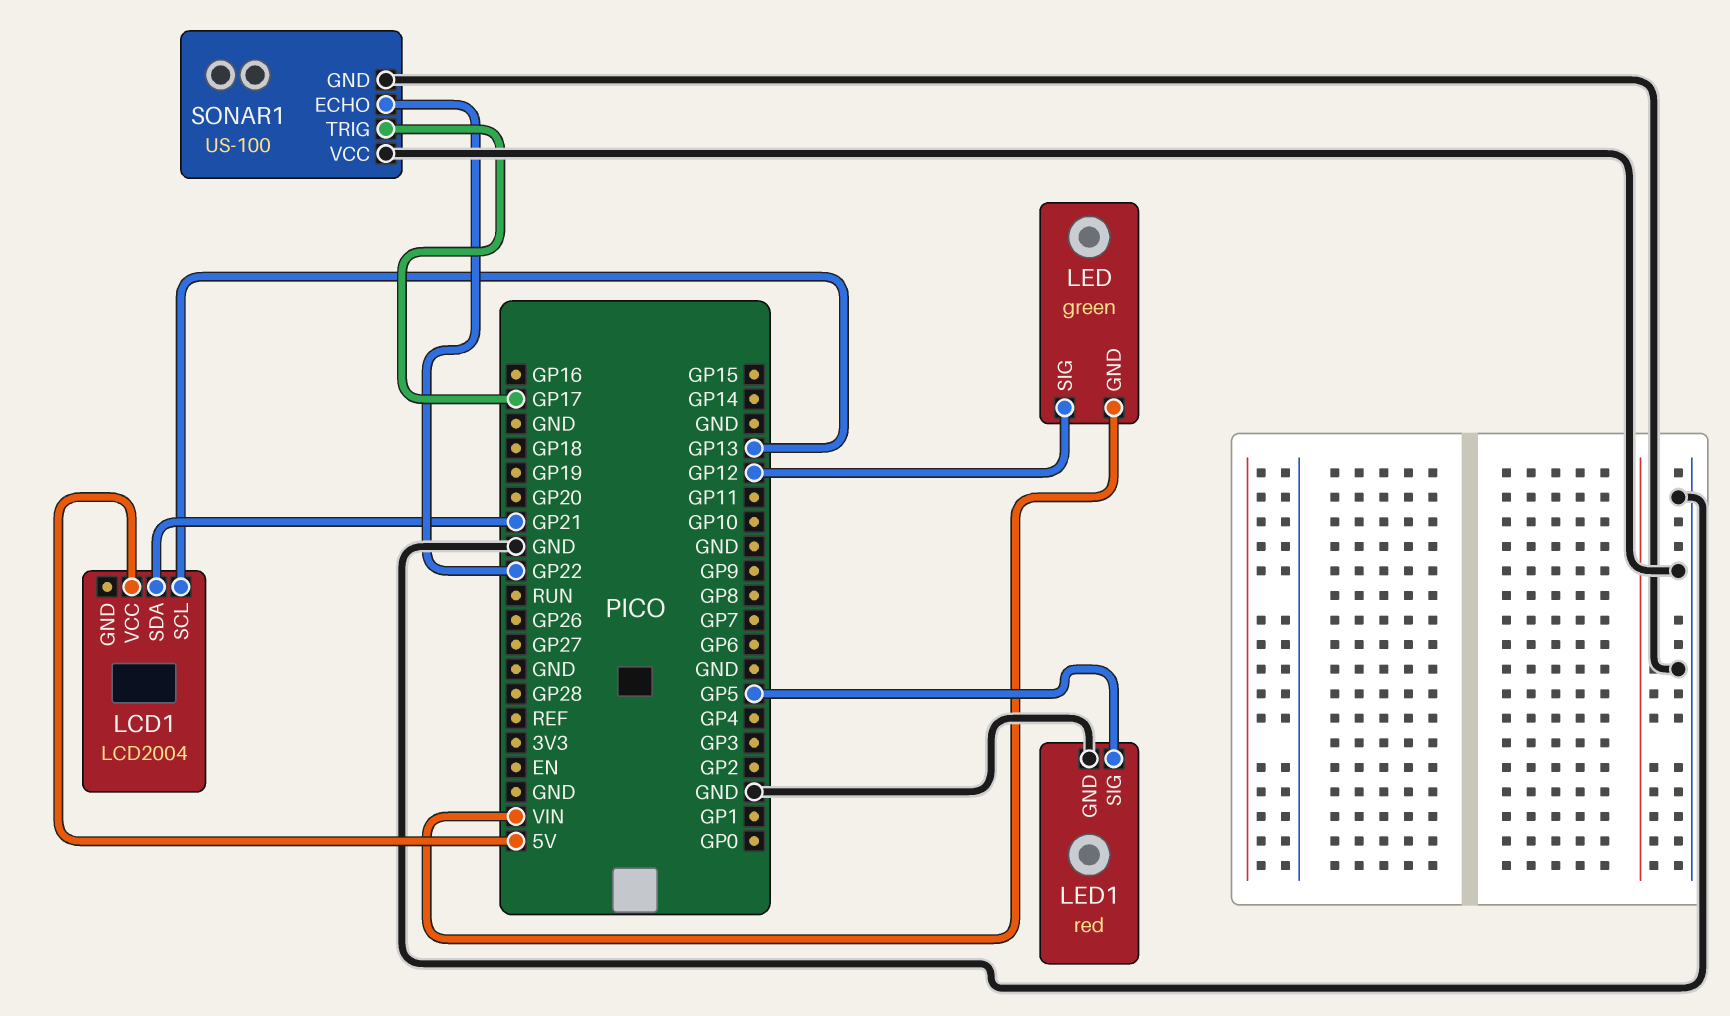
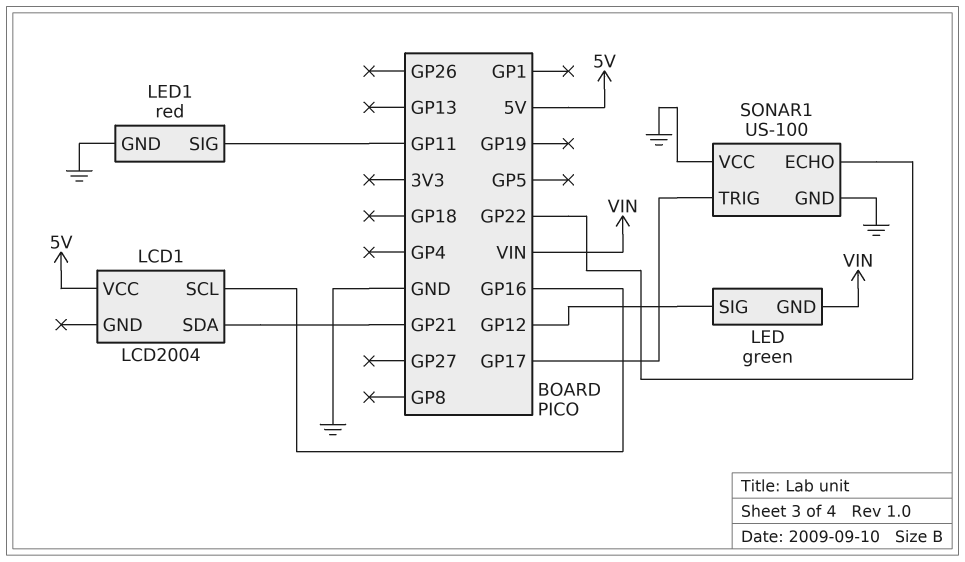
LCD1 pin SCL: GP13 -> GP16
LED1 pin SIG: GP5 -> GP11

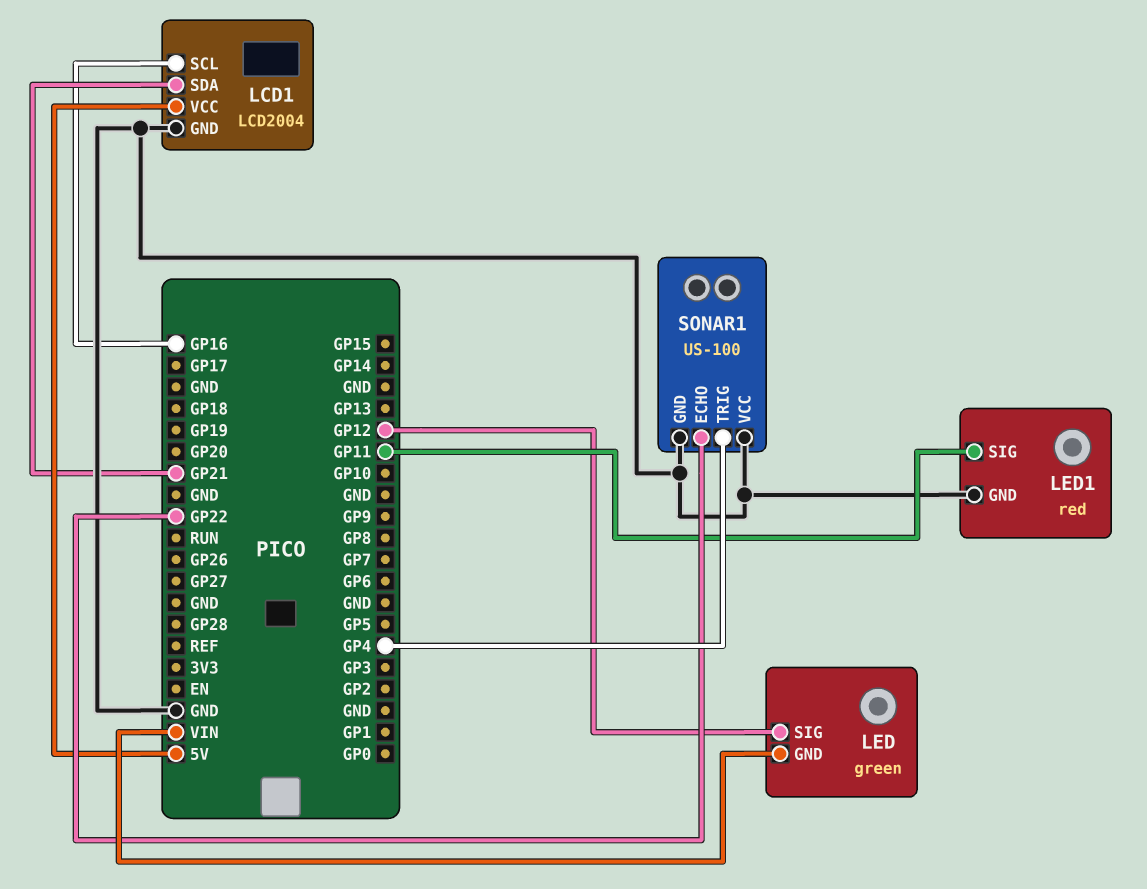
LCD1 pin GND: none -> GND
SONAR1 pin TRIG: GP17 -> GP4

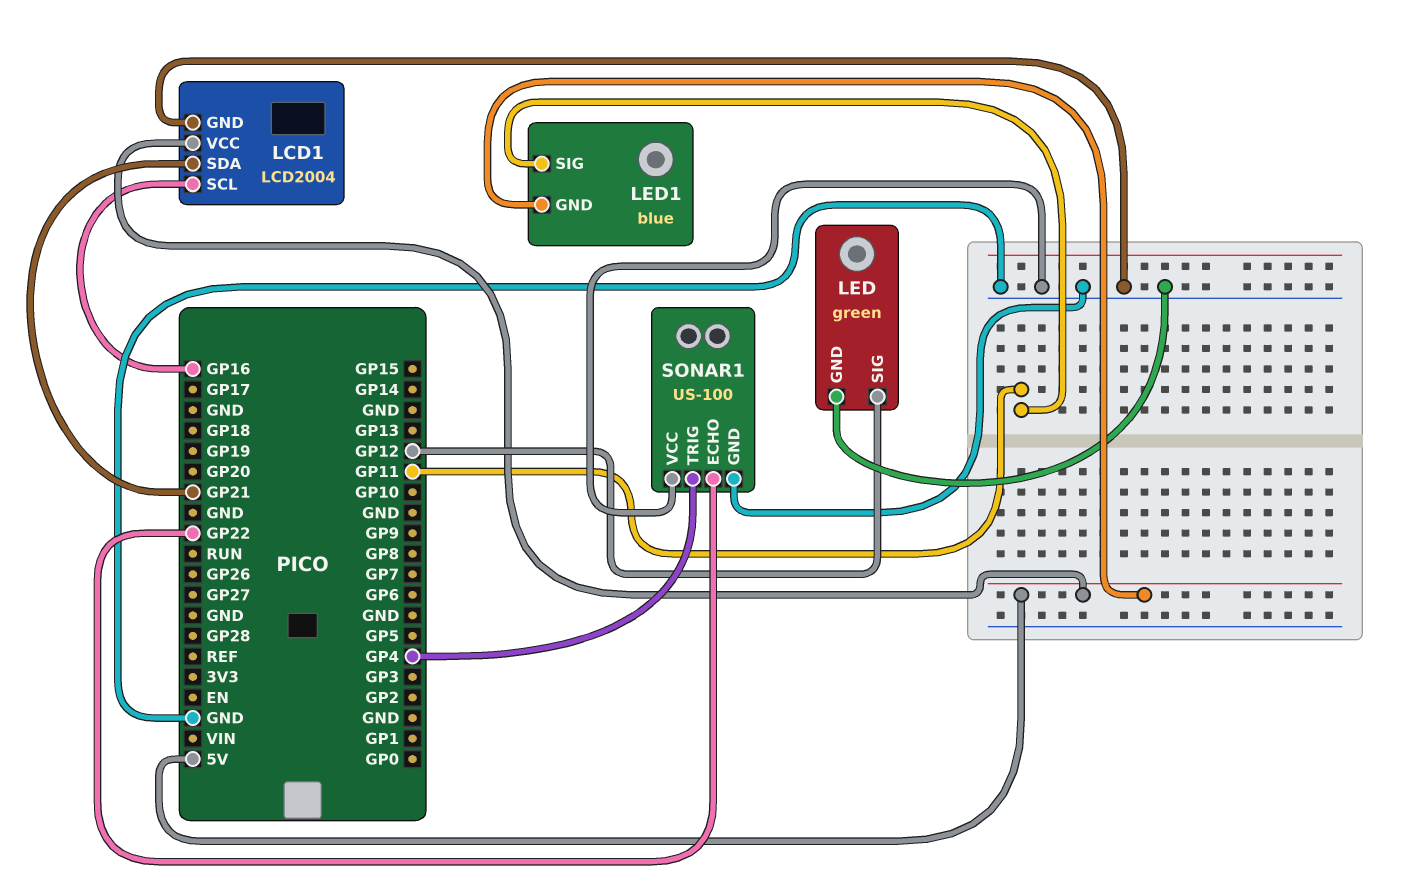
LED pin GND: VIN -> GND
LED1: red -> blue
LED1 pin GND: GND -> 5V

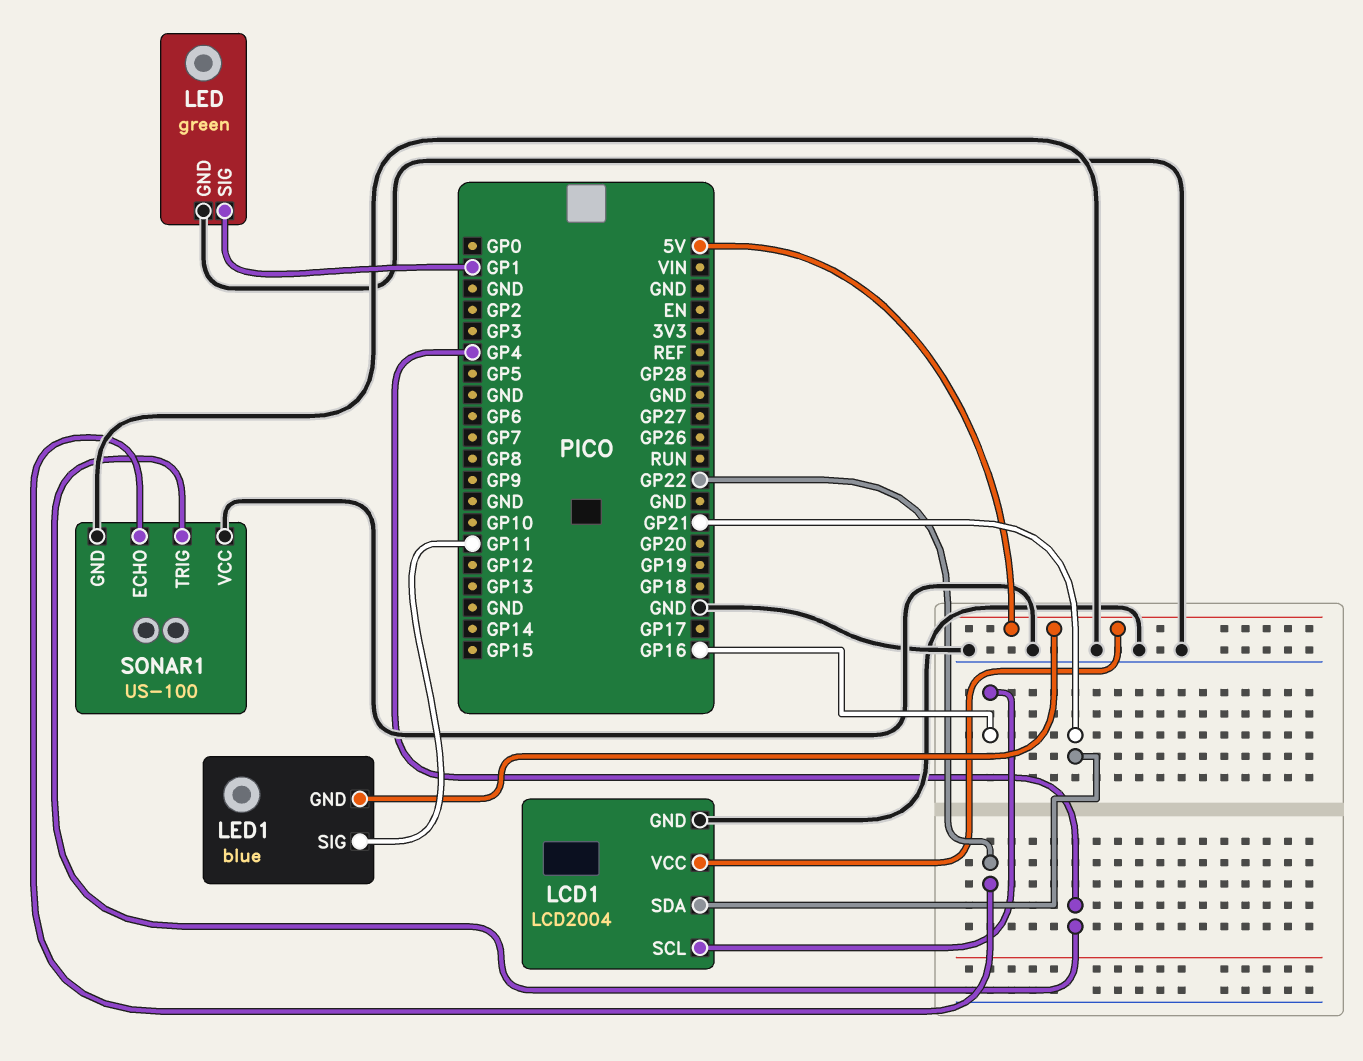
LED pin SIG: GP12 -> GP1

